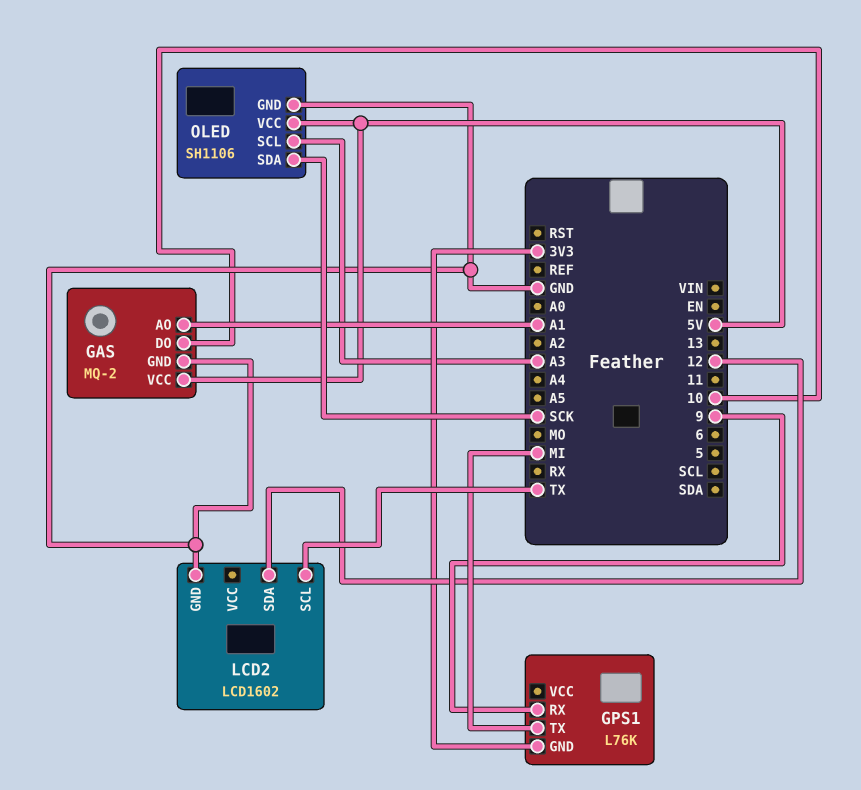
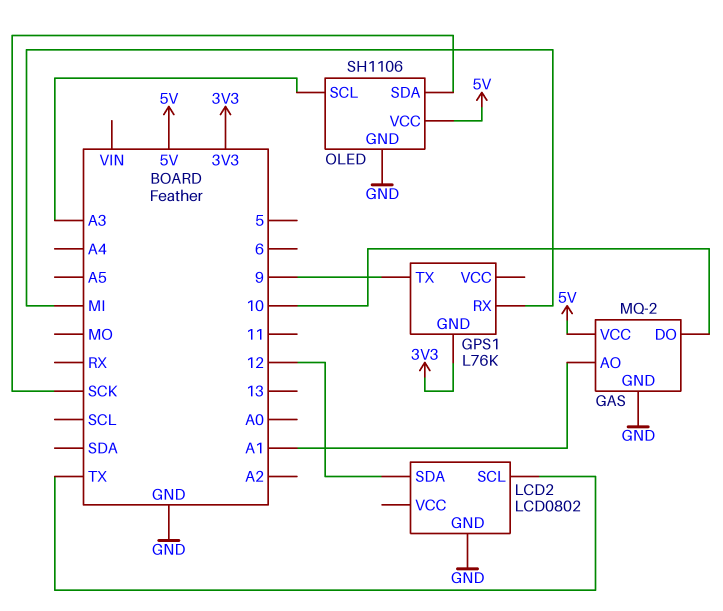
GPS1 pin RX: 9 -> MI
GPS1 pin TX: MI -> 9
LCD2: LCD1602 -> LCD0802

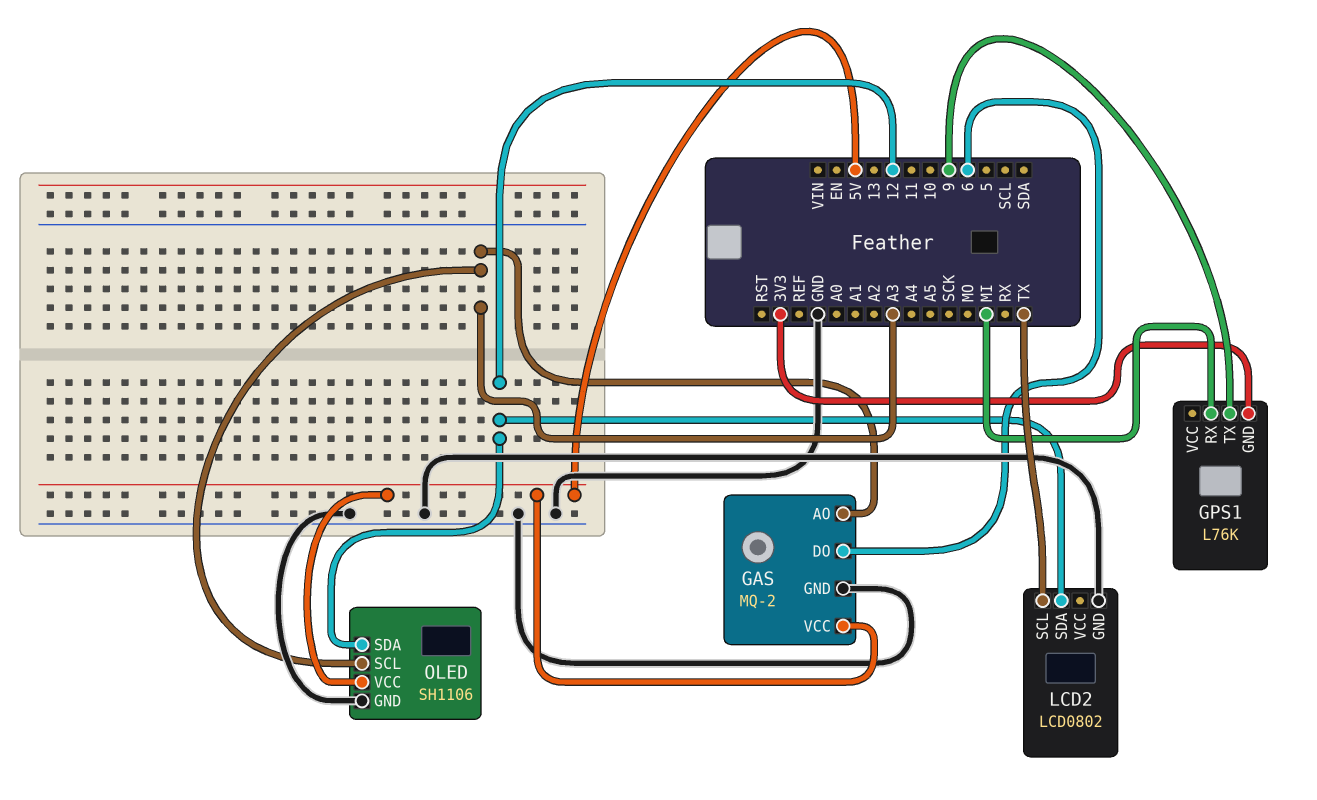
GAS pin AO: A1 -> A3
GAS pin DO: 10 -> 6
OLED pin SDA: SCK -> 12

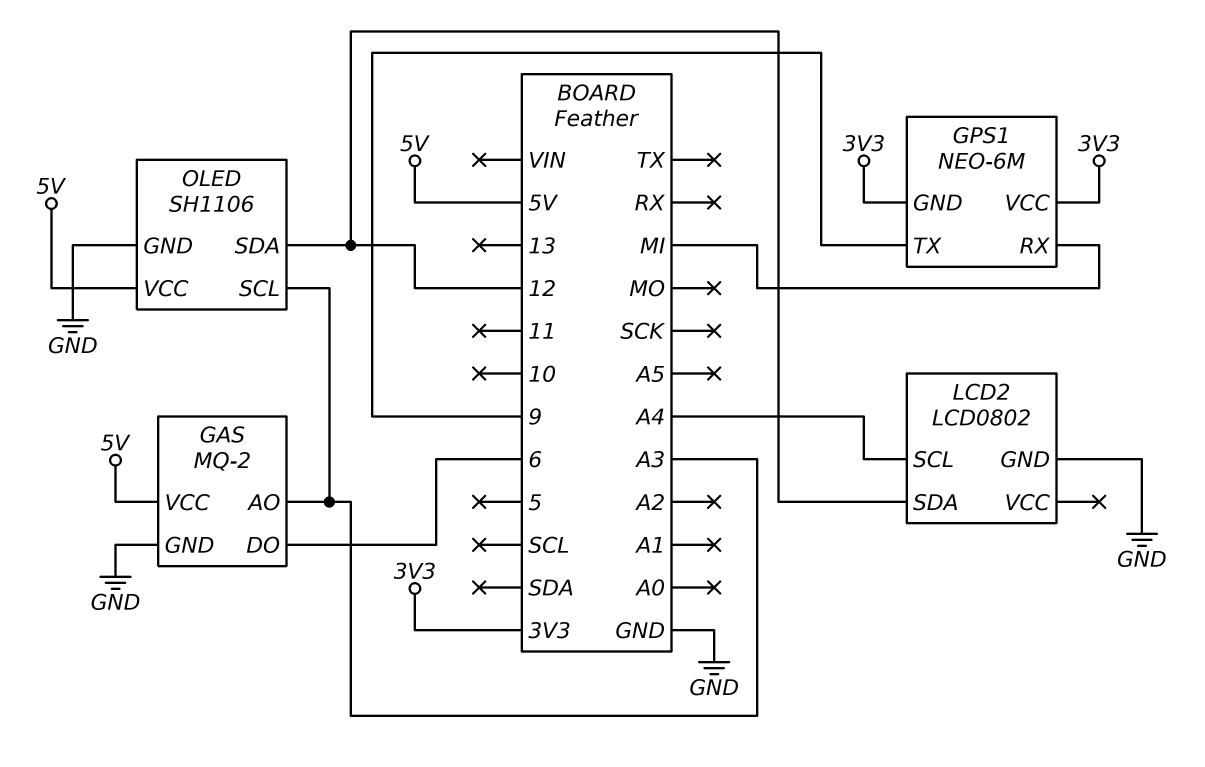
GPS1: L76K -> NEO-6M
GPS1 pin VCC: none -> 3V3
LCD2 pin SCL: TX -> A4

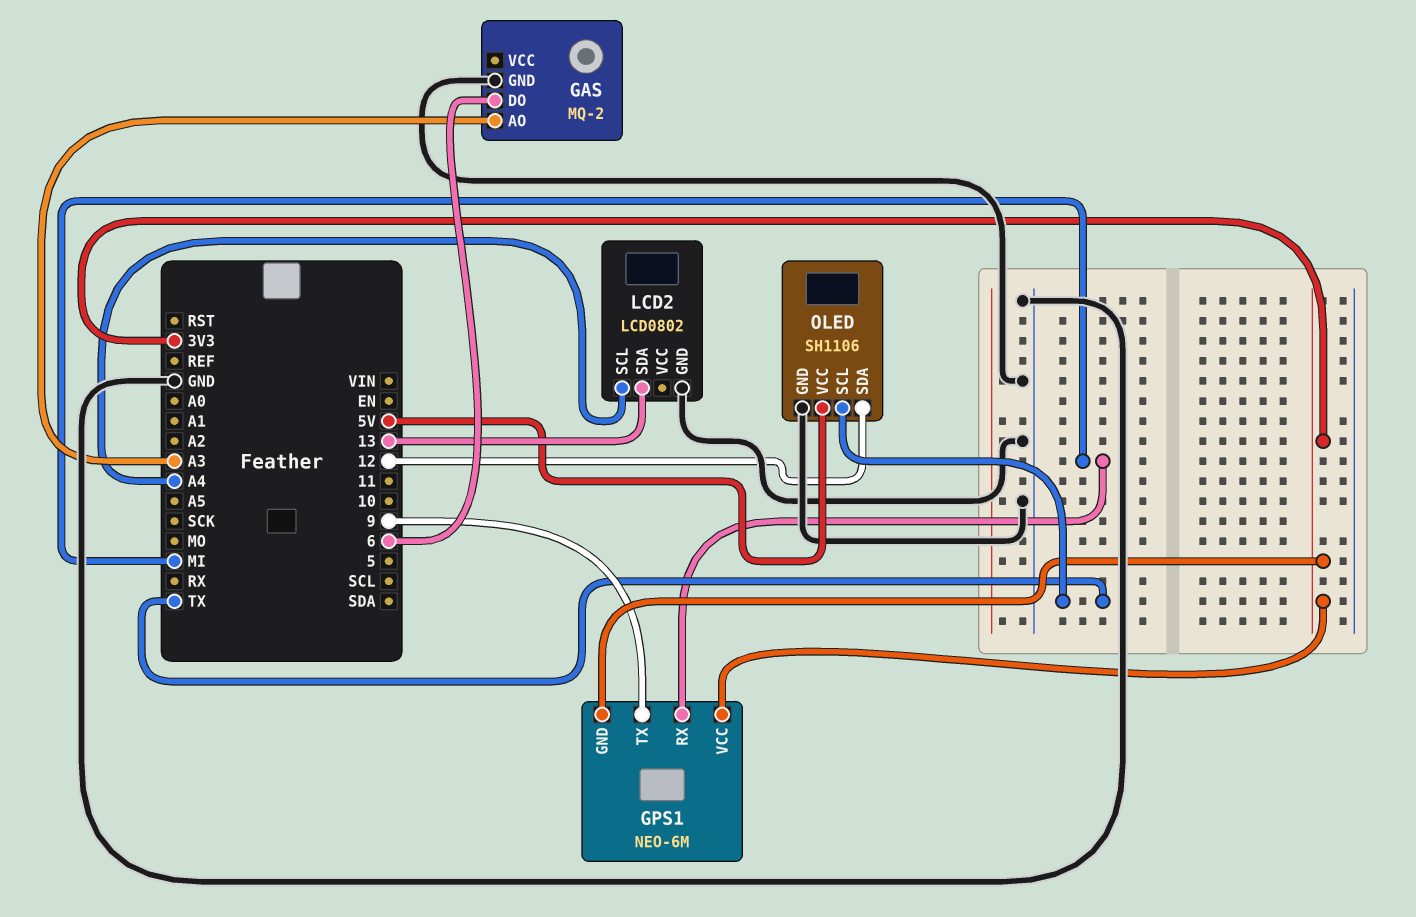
GAS pin VCC: 5V -> none
LCD2 pin SDA: 12 -> 13
OLED pin SCL: A3 -> TX

